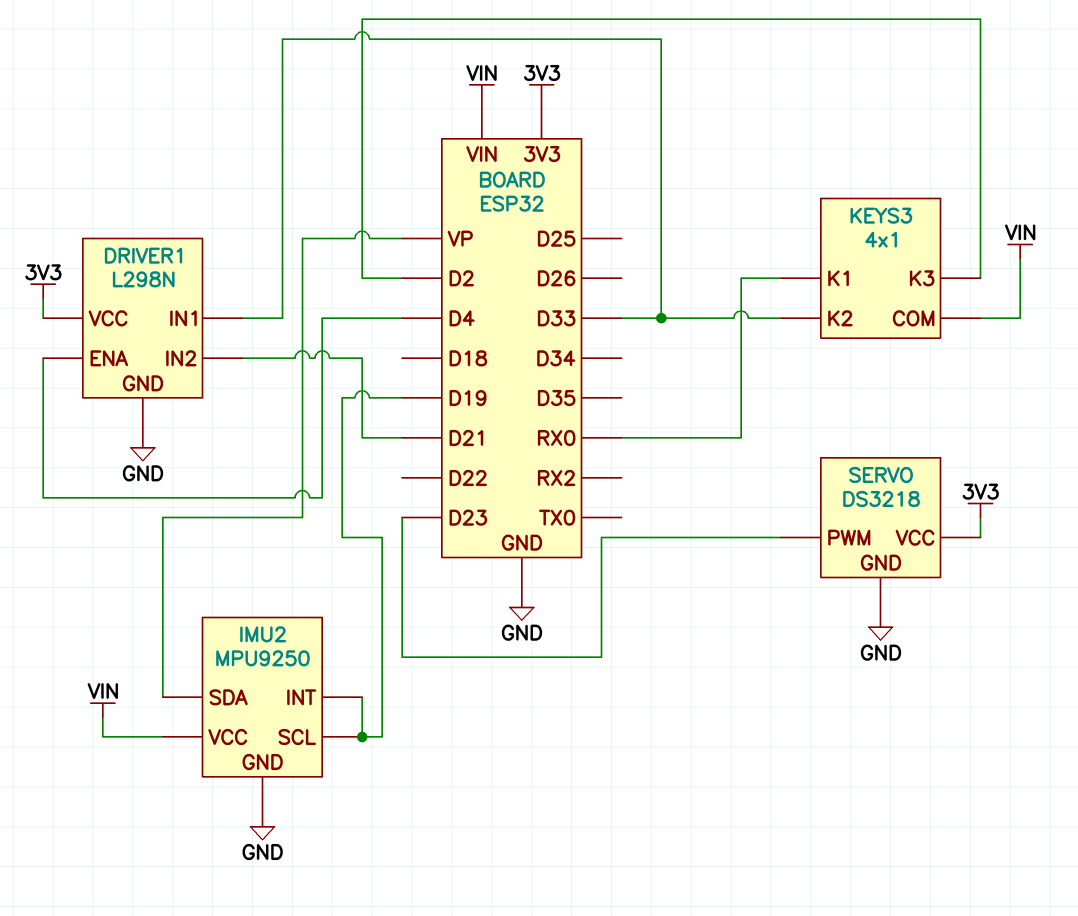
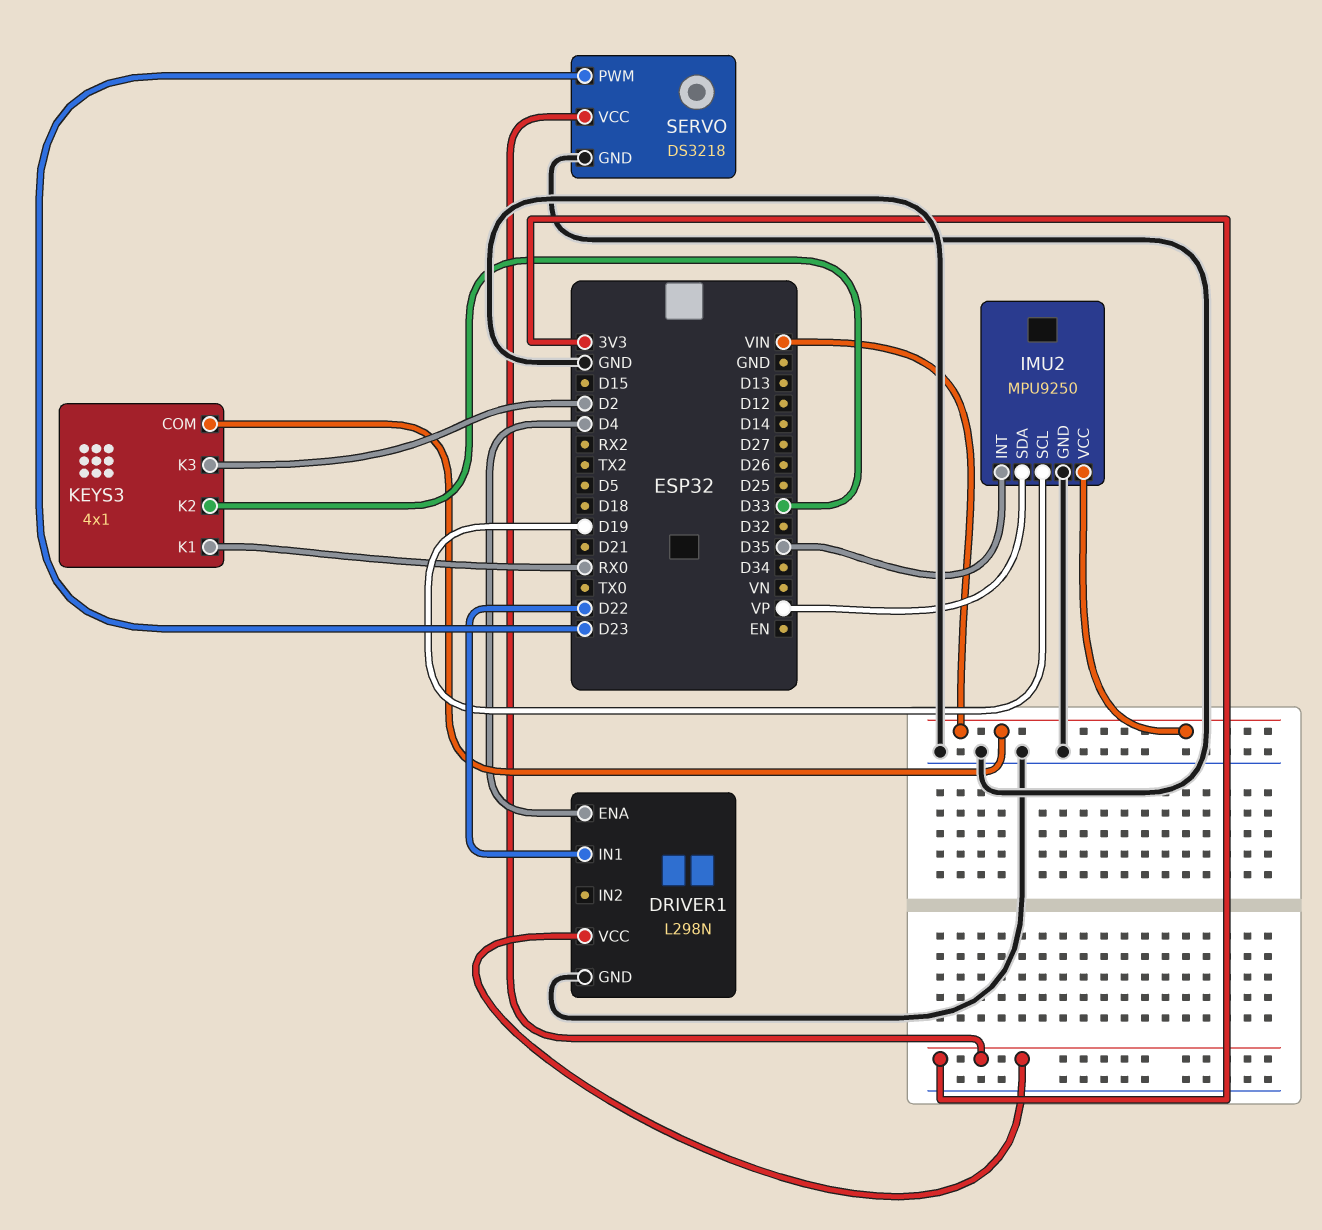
DRIVER1 pin IN1: D33 -> D22
DRIVER1 pin IN2: D21 -> none
IMU2 pin INT: D19 -> D35

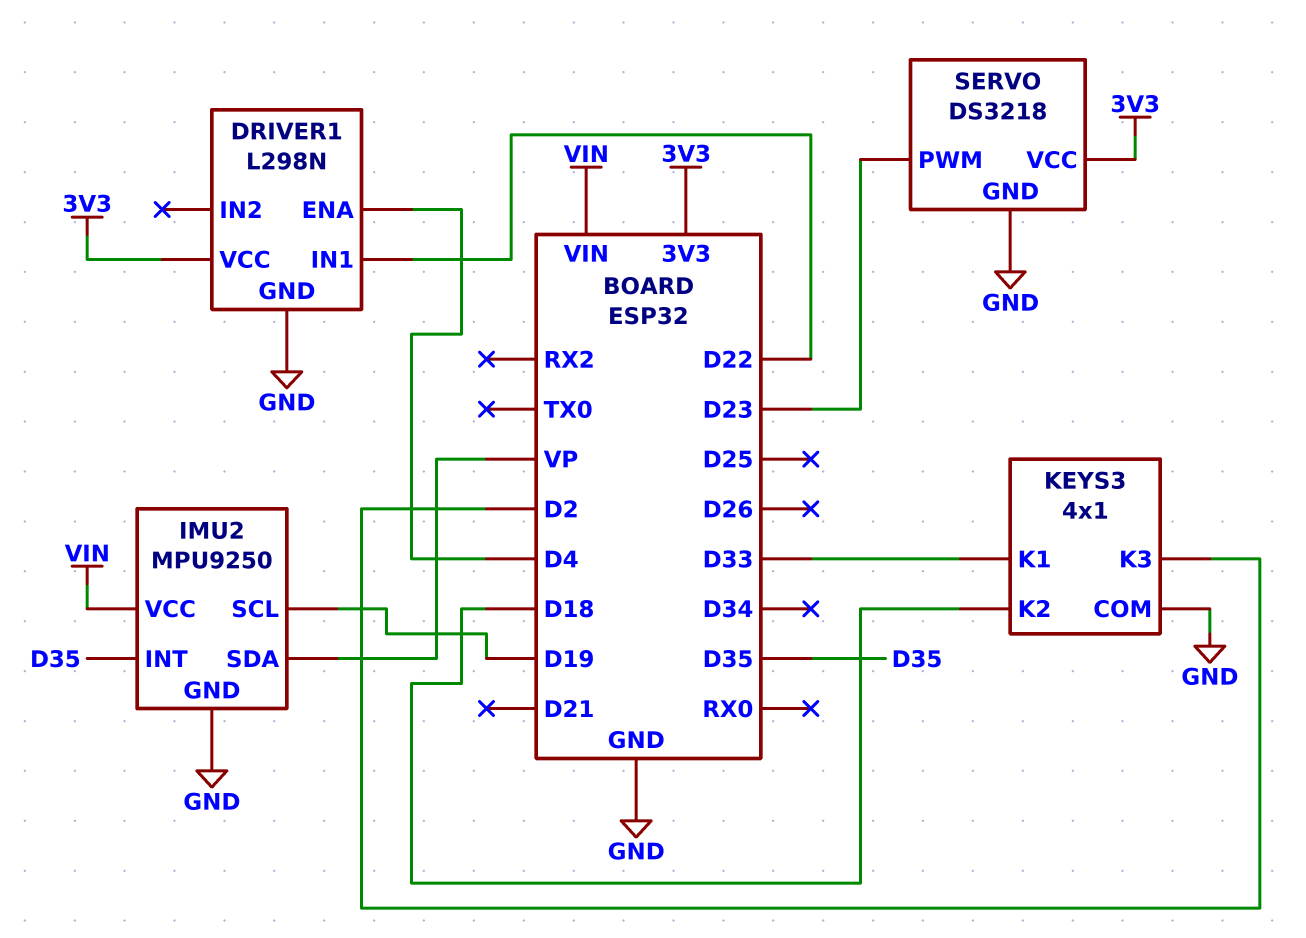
KEYS3 pin COM: VIN -> GND
KEYS3 pin K1: RX0 -> D33
KEYS3 pin K2: D33 -> D18

